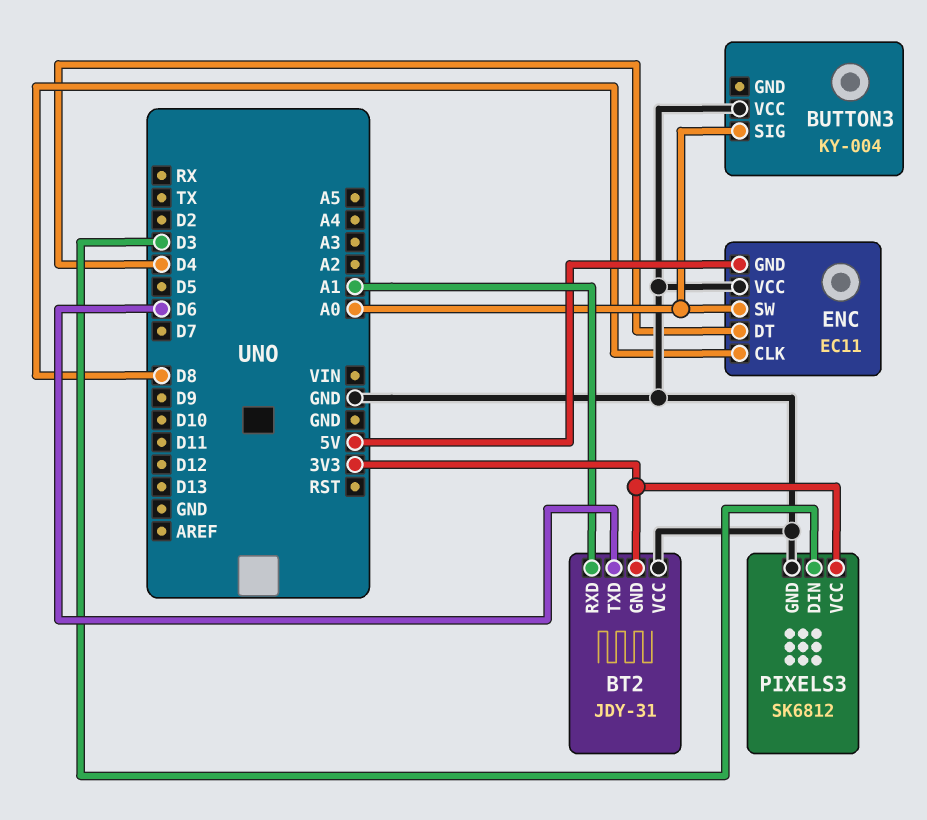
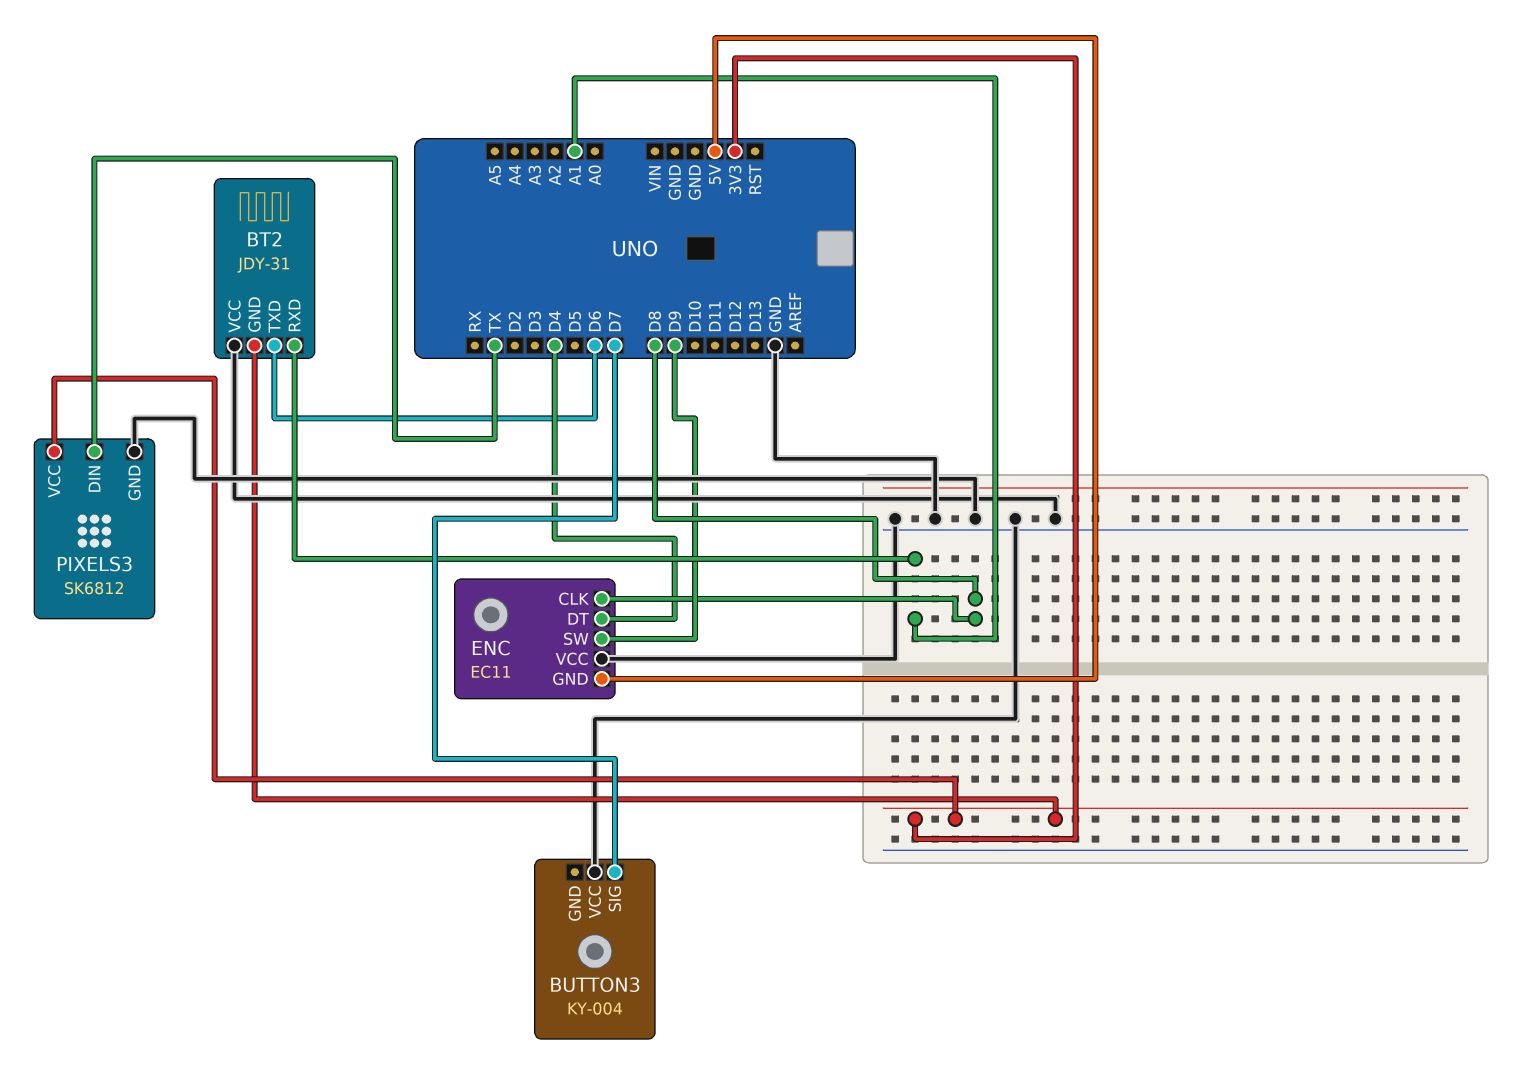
BUTTON3 pin SIG: A0 -> D7
ENC pin SW: A0 -> D9
PIXELS3 pin DIN: D3 -> TX

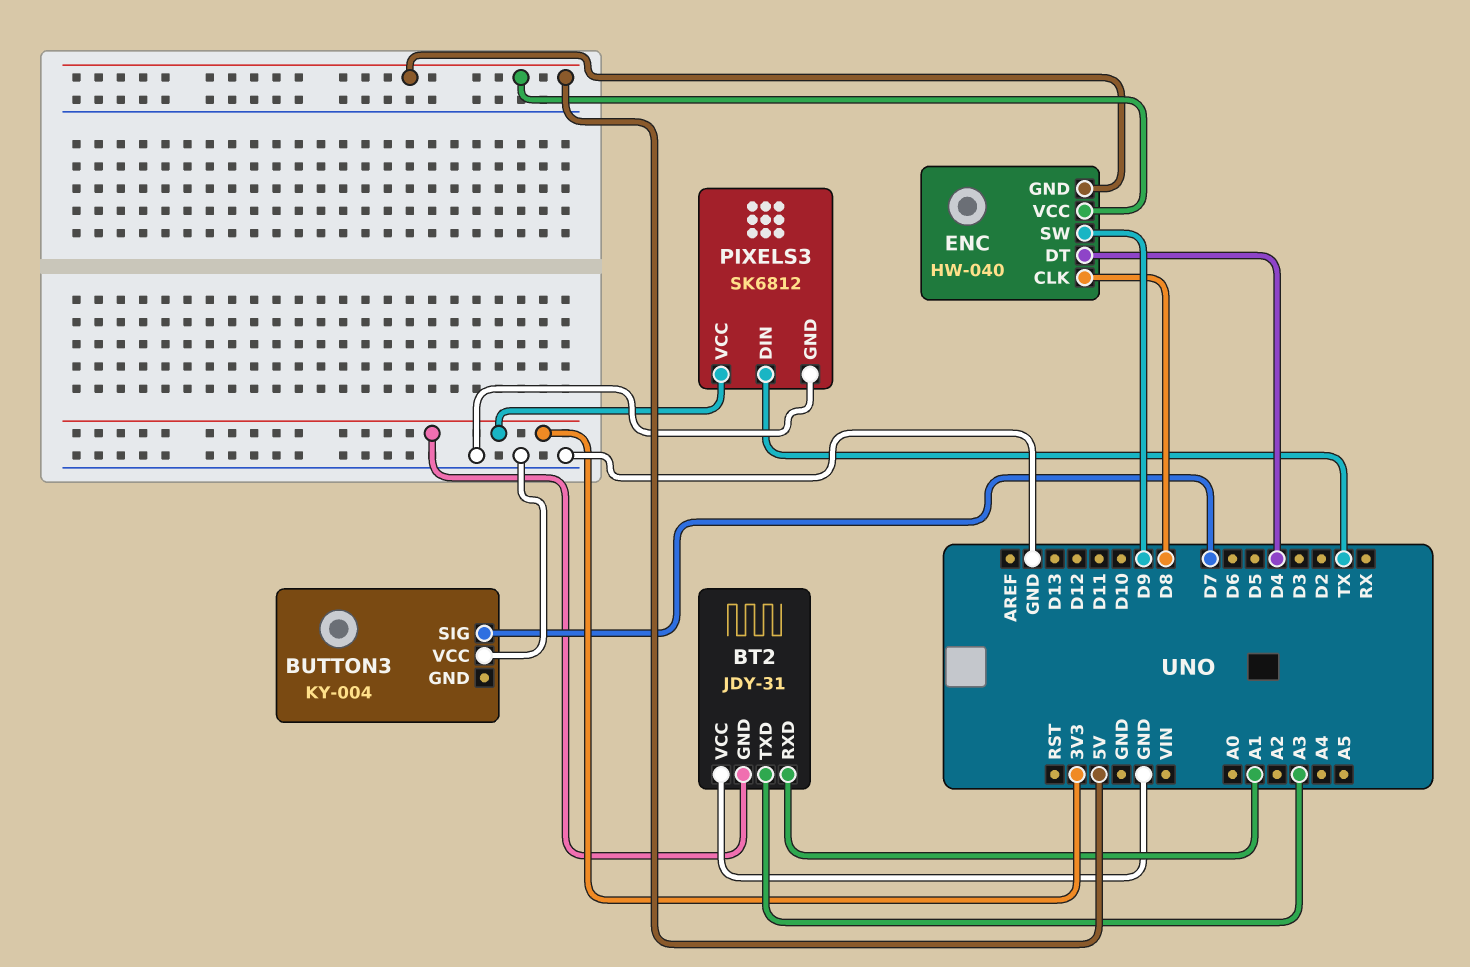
BT2 pin TXD: D6 -> A3
ENC: EC11 -> HW-040
ENC pin VCC: GND -> 5V

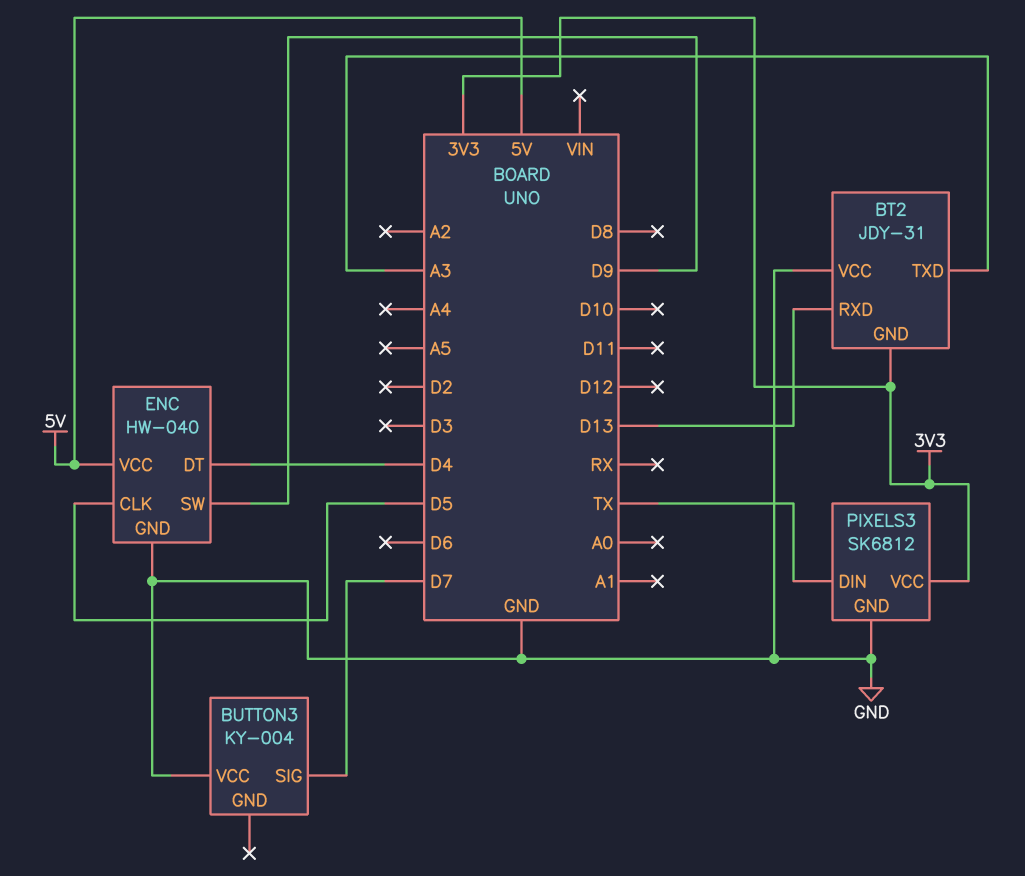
BT2 pin RXD: A1 -> D13
ENC pin CLK: D8 -> D5
ENC pin GND: 5V -> GND

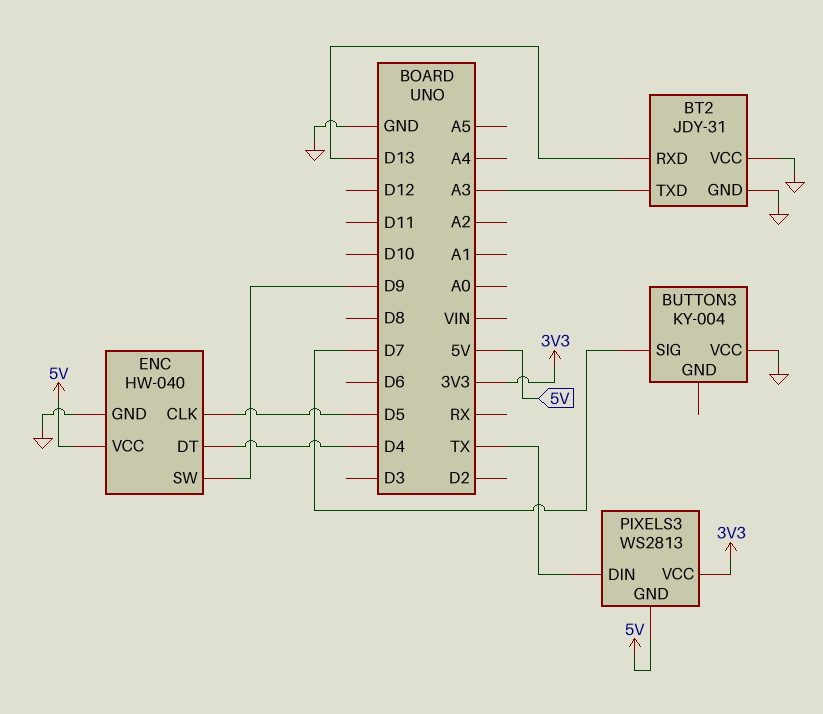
BT2 pin GND: 3V3 -> GND
PIXELS3: SK6812 -> WS2813
PIXELS3 pin GND: GND -> 5V

